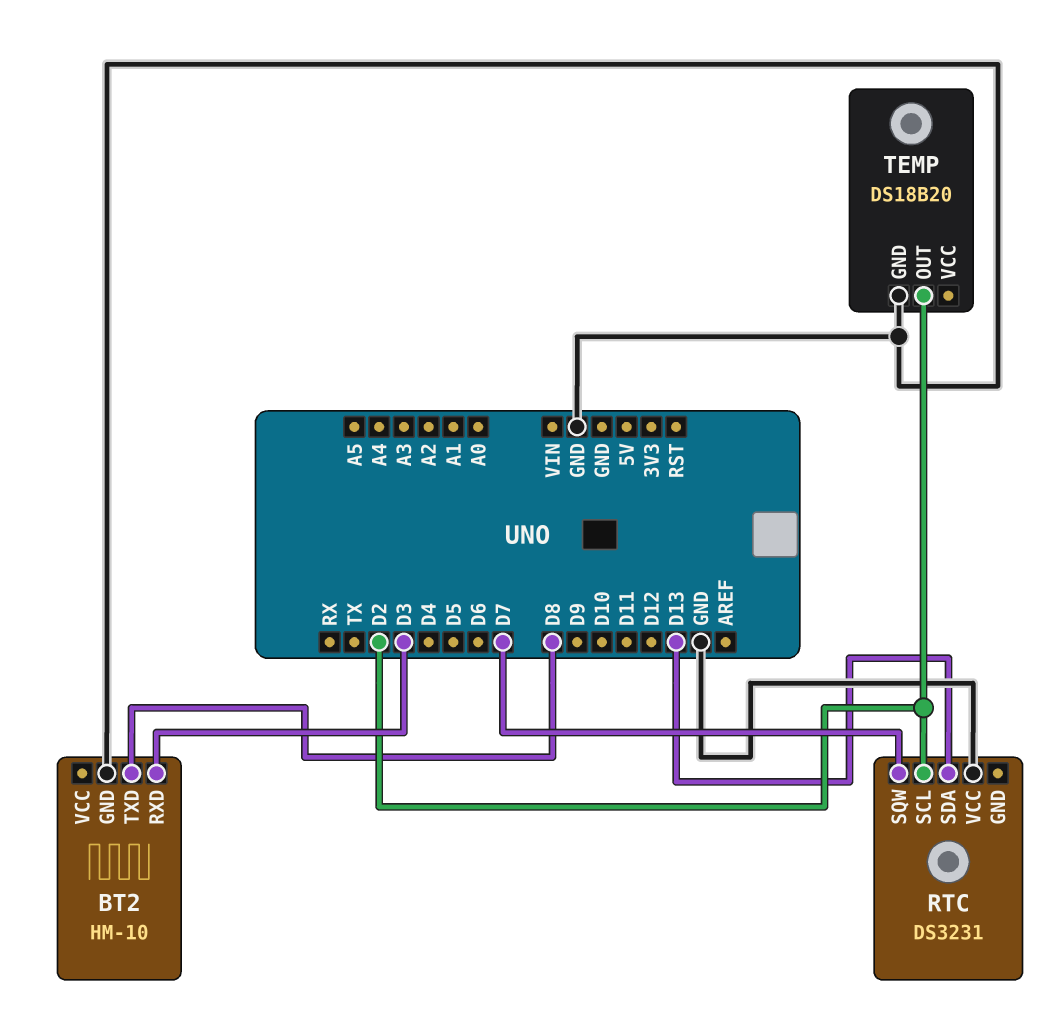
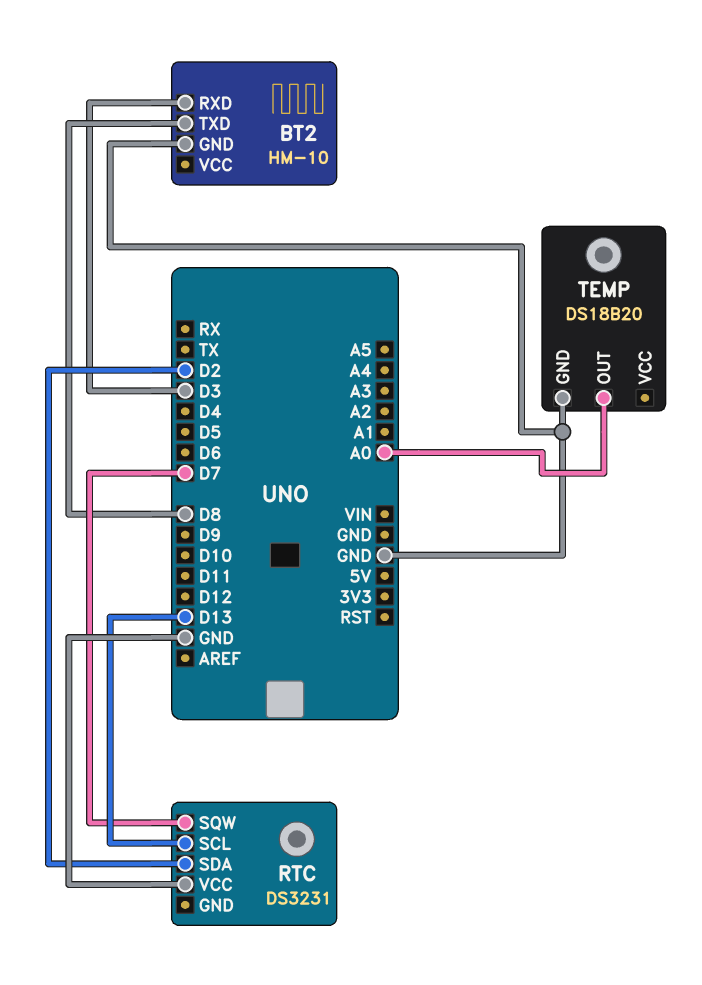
RTC pin SCL: D2 -> D13
RTC pin SDA: D13 -> D2
TEMP pin OUT: D2 -> A0

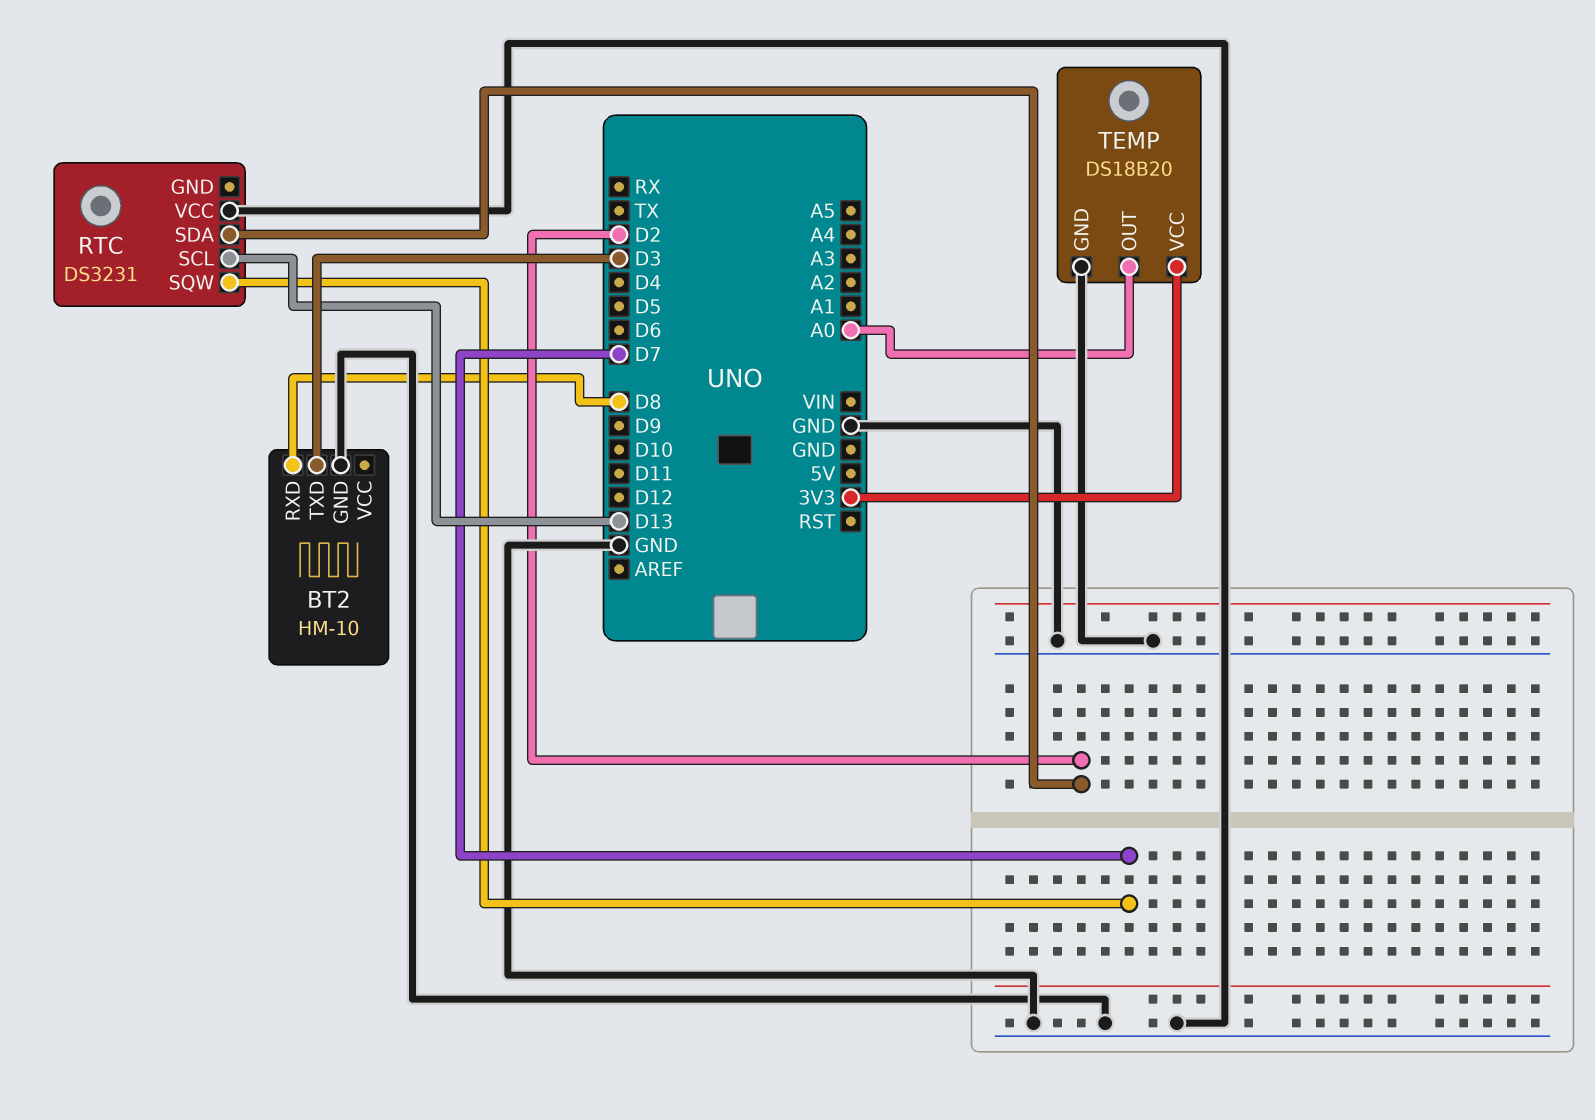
BT2 pin RXD: D3 -> D8
BT2 pin TXD: D8 -> D3
TEMP pin VCC: none -> 3V3

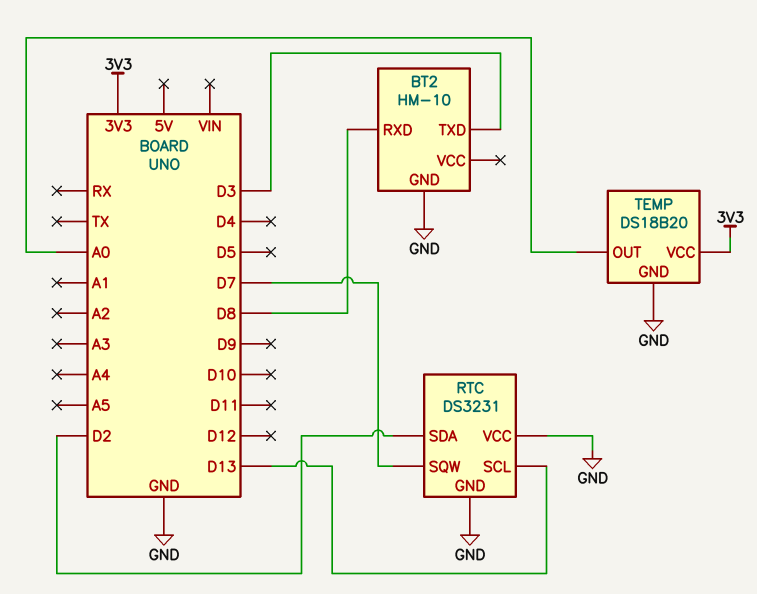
RTC pin GND: none -> GND

